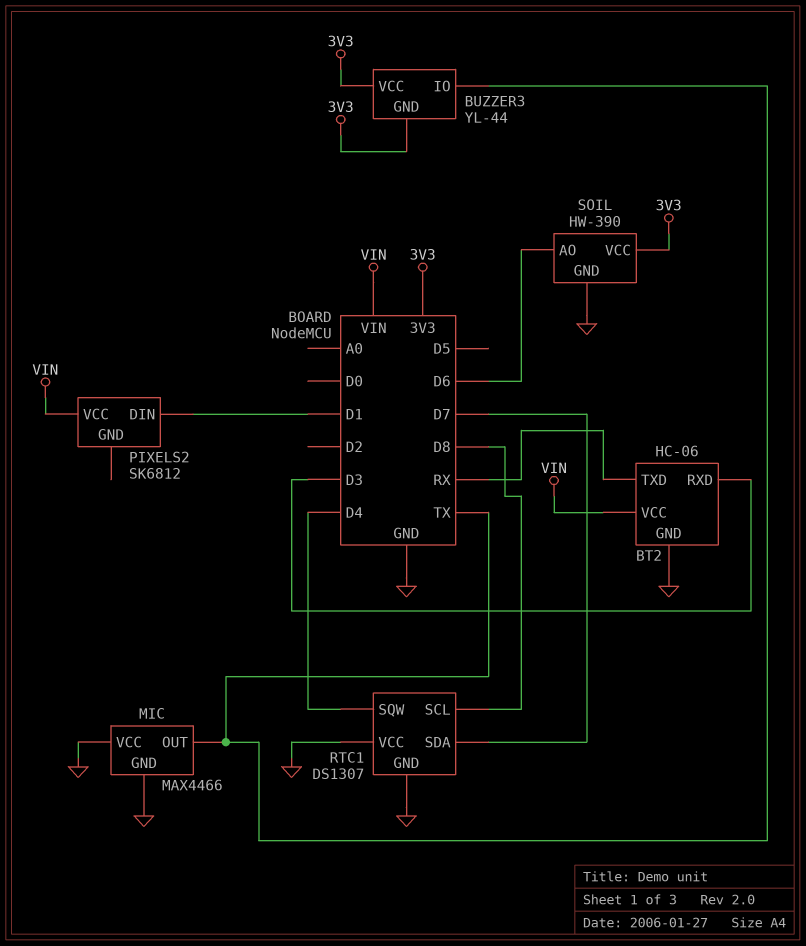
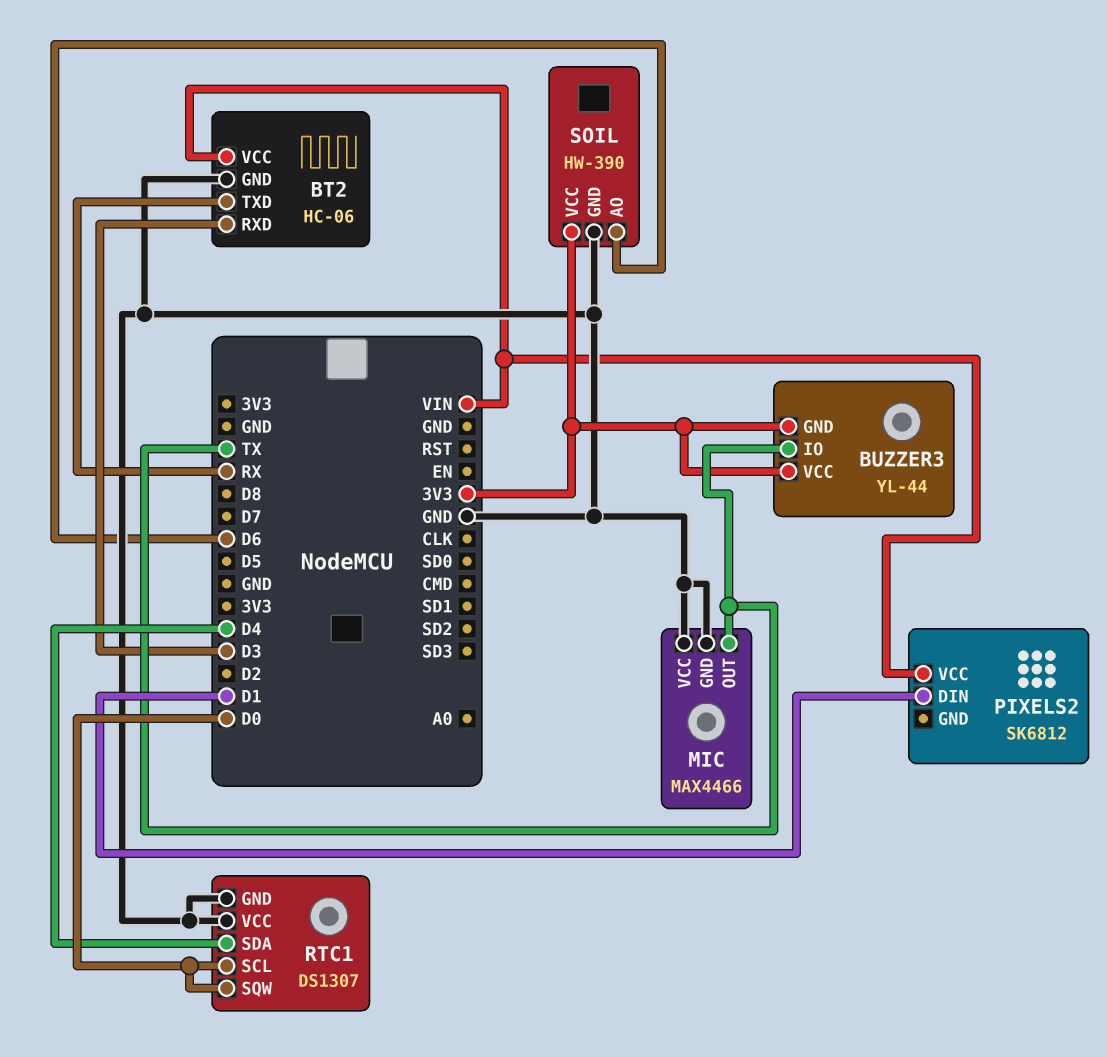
RTC1 pin SCL: D8 -> D0
RTC1 pin SDA: D7 -> D4
RTC1 pin SQW: D4 -> D0

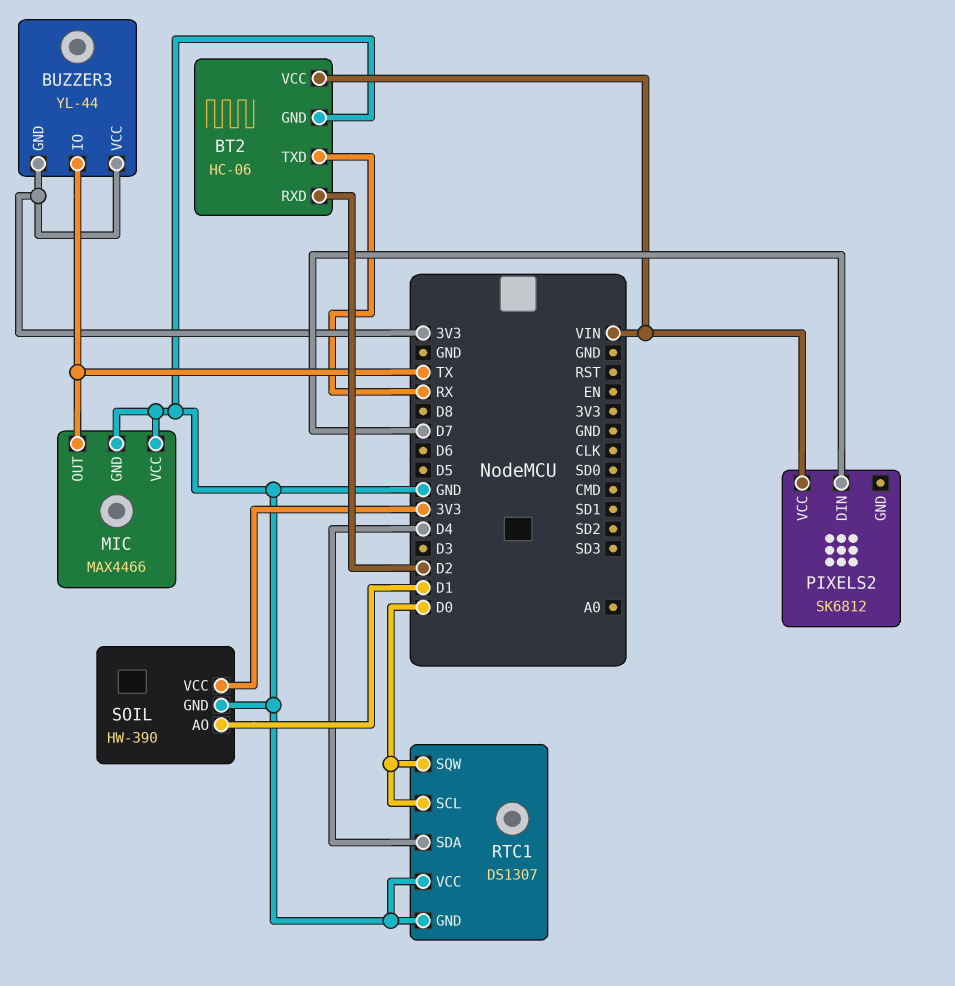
BT2 pin RXD: D3 -> D2
PIXELS2 pin DIN: D1 -> D7
SOIL pin AO: D6 -> D1

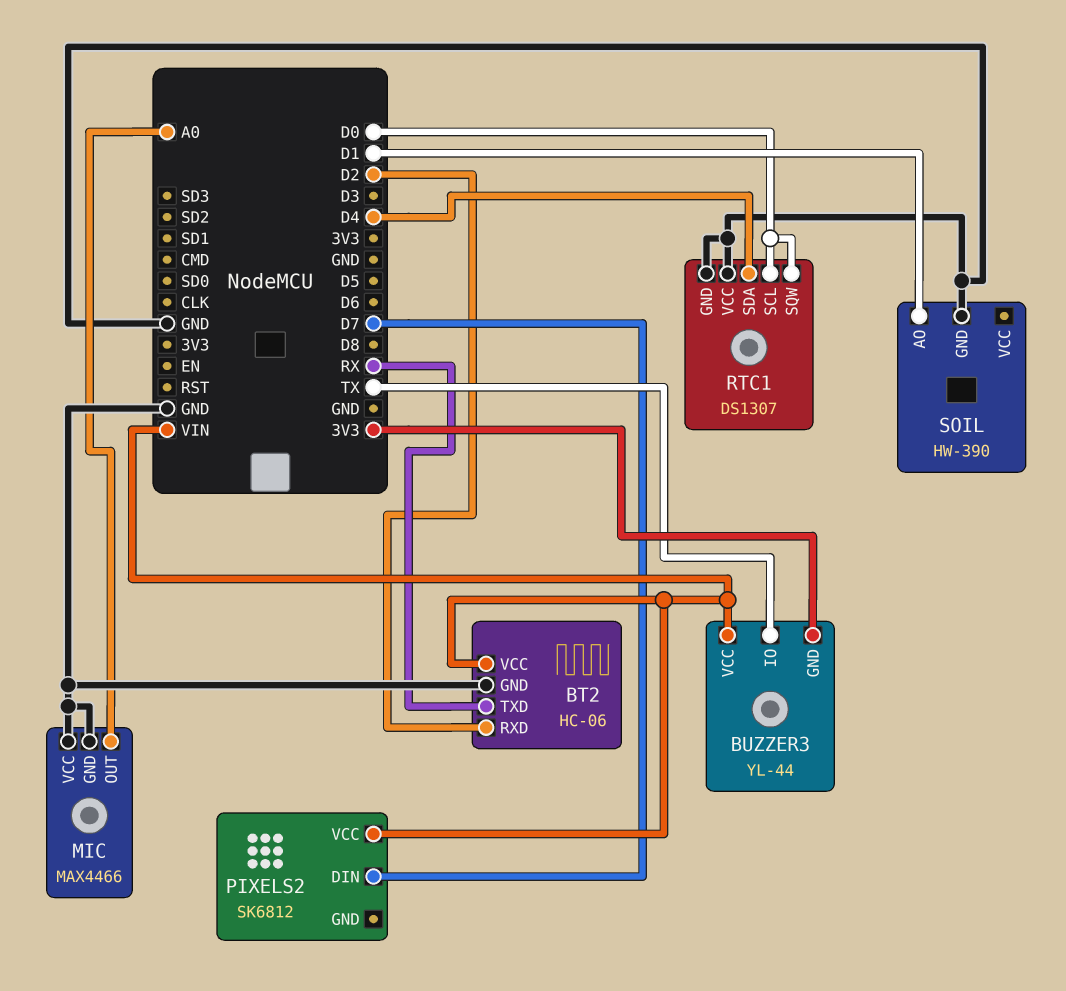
BUZZER3 pin VCC: 3V3 -> VIN
MIC pin OUT: TX -> A0
SOIL pin VCC: 3V3 -> none

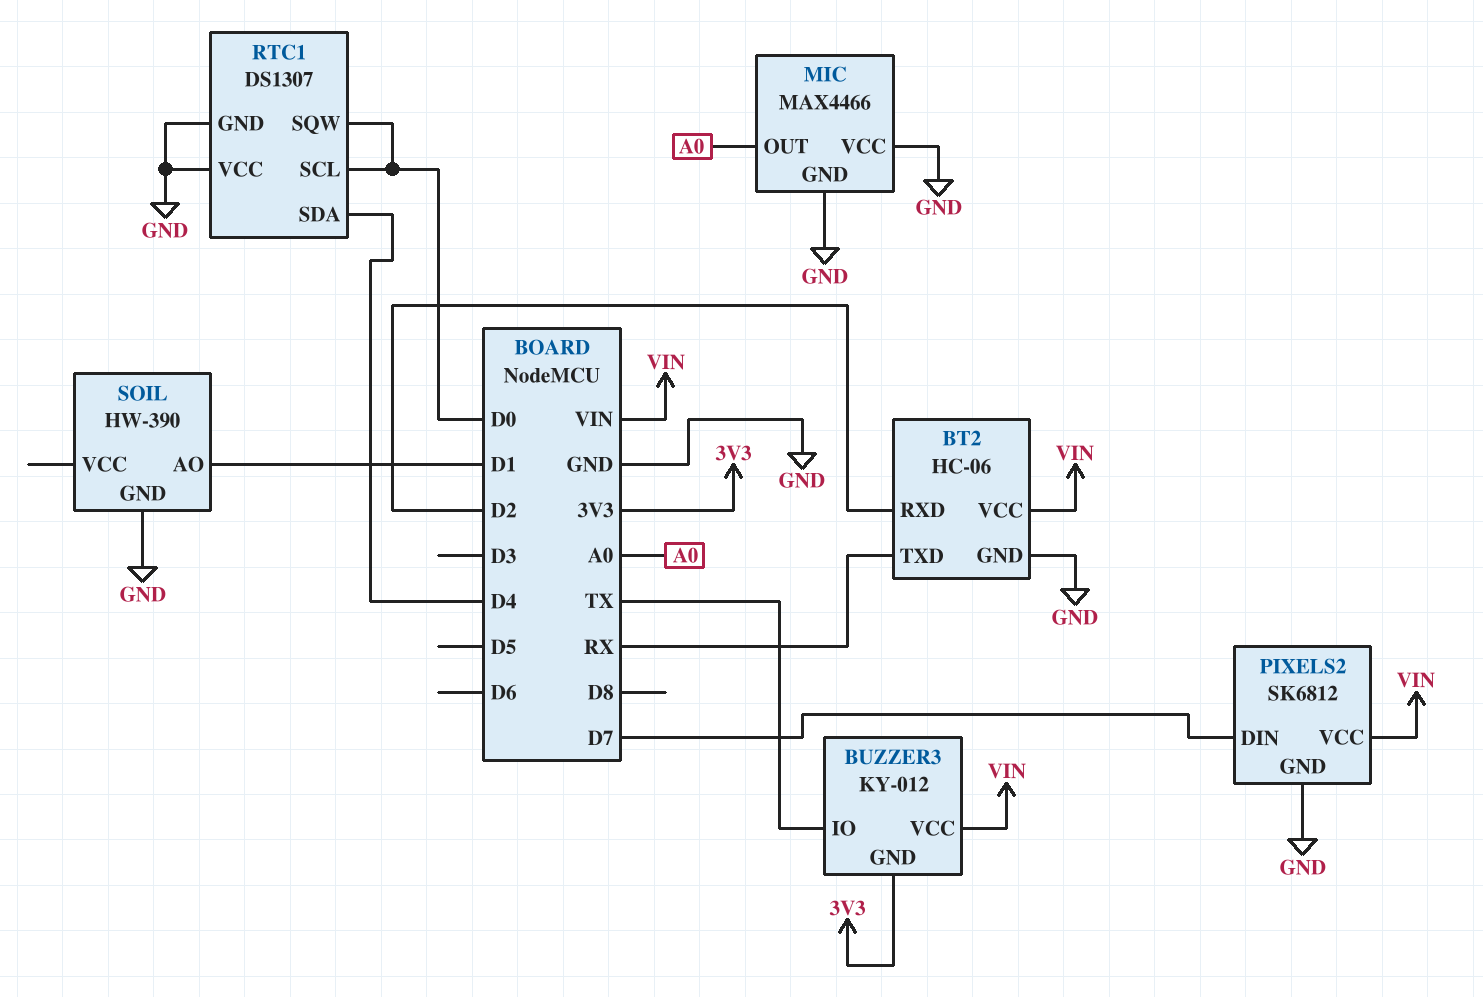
BUZZER3: YL-44 -> KY-012
PIXELS2 pin GND: none -> GND

